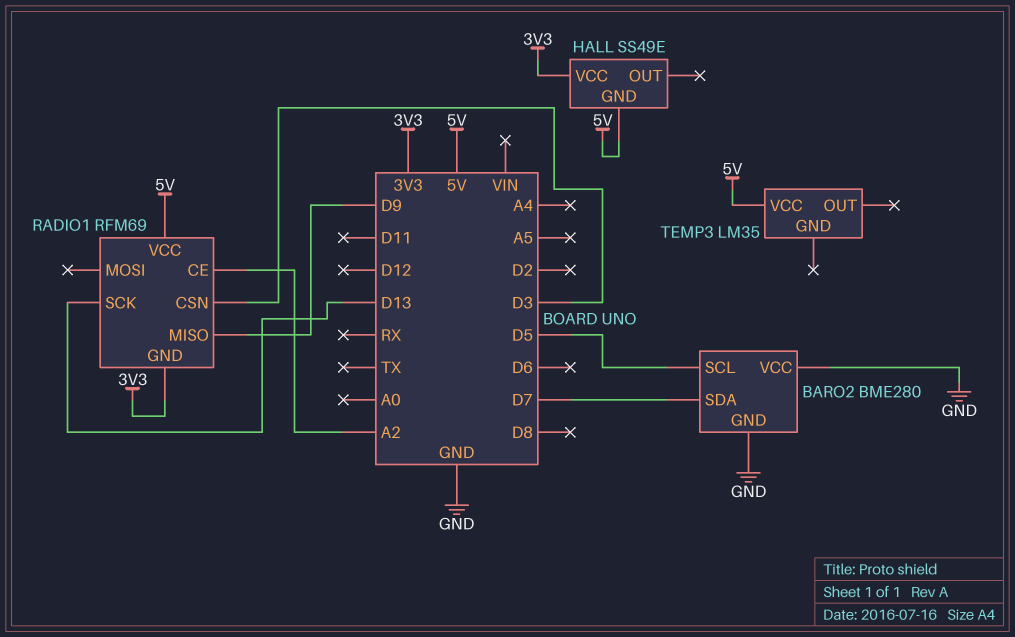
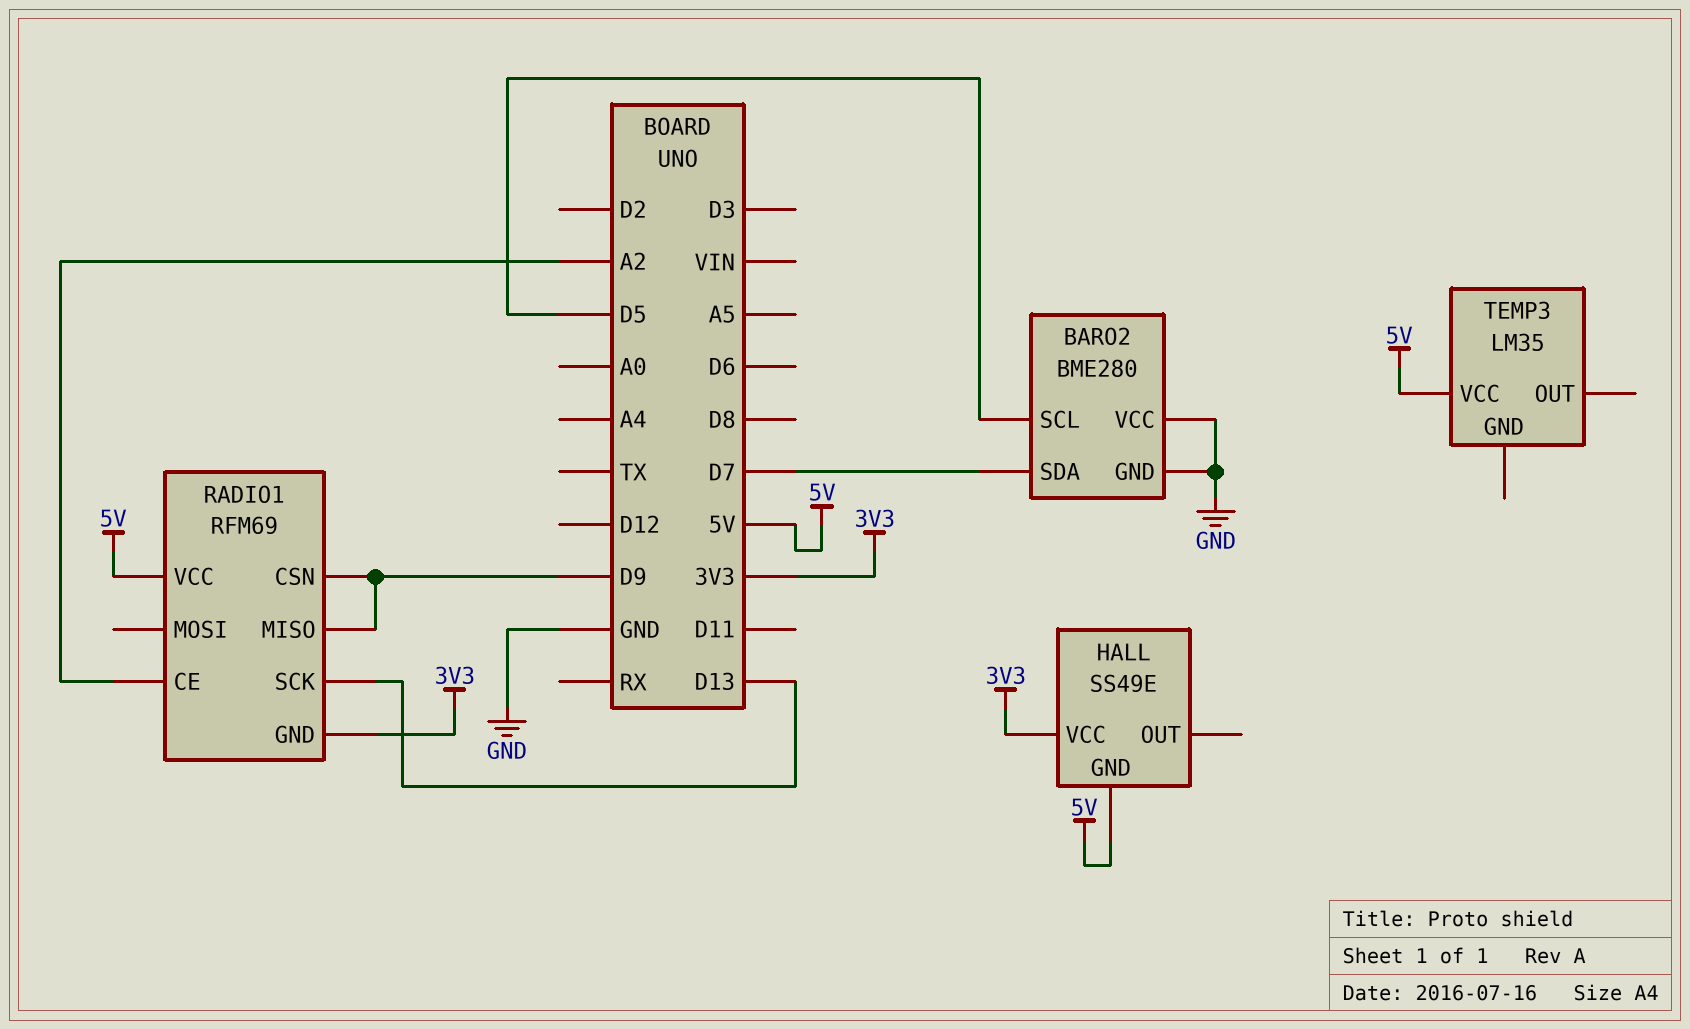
RADIO1 pin CSN: D3 -> D9

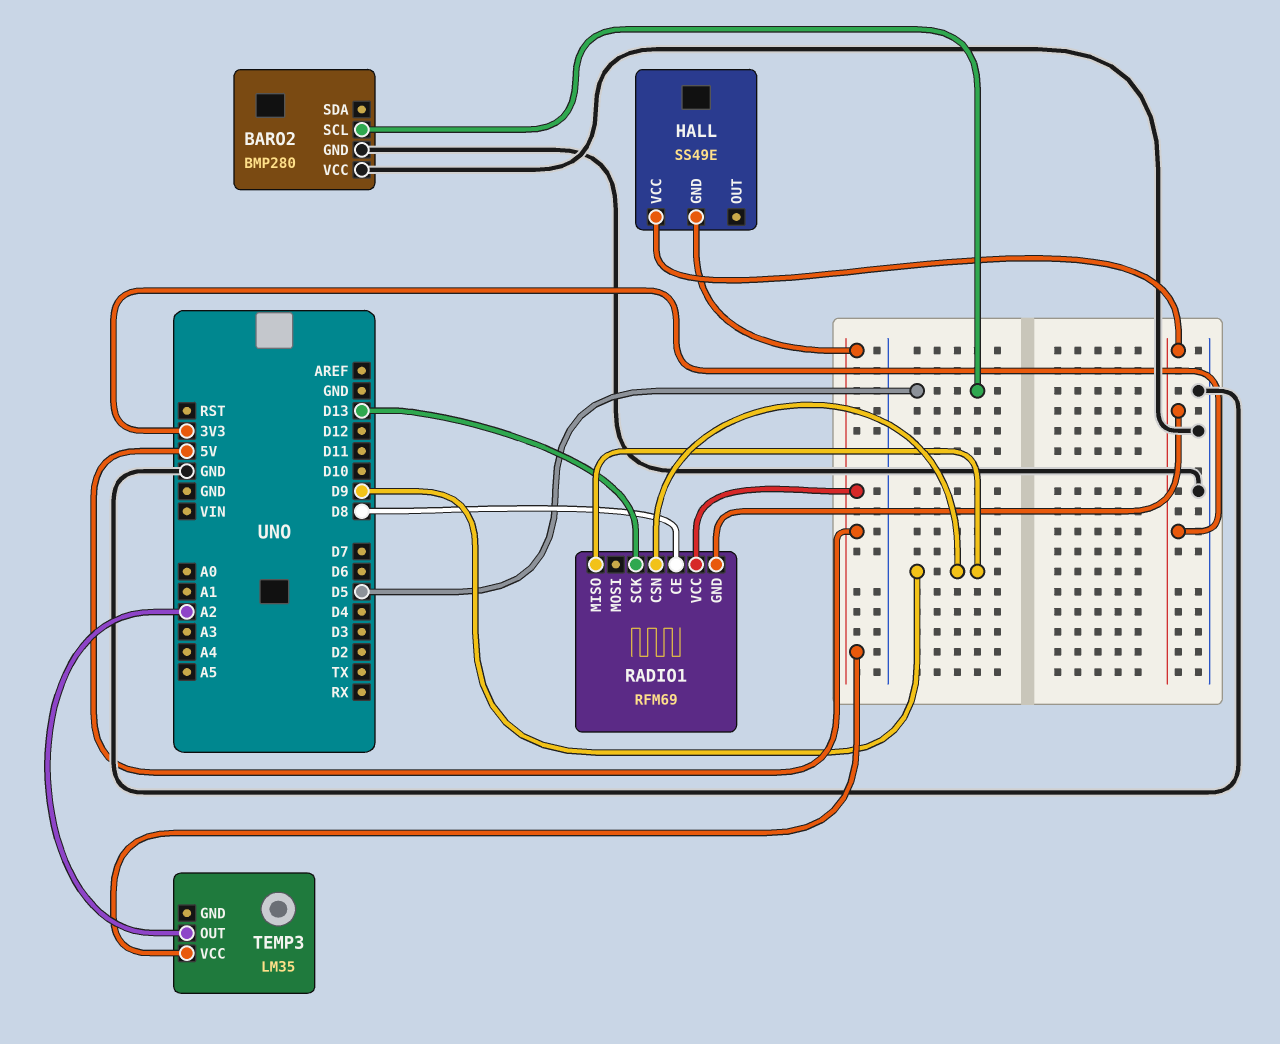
BARO2: BME280 -> BMP280
BARO2 pin SDA: D7 -> none
RADIO1 pin CE: A2 -> D8
TEMP3 pin OUT: none -> A2

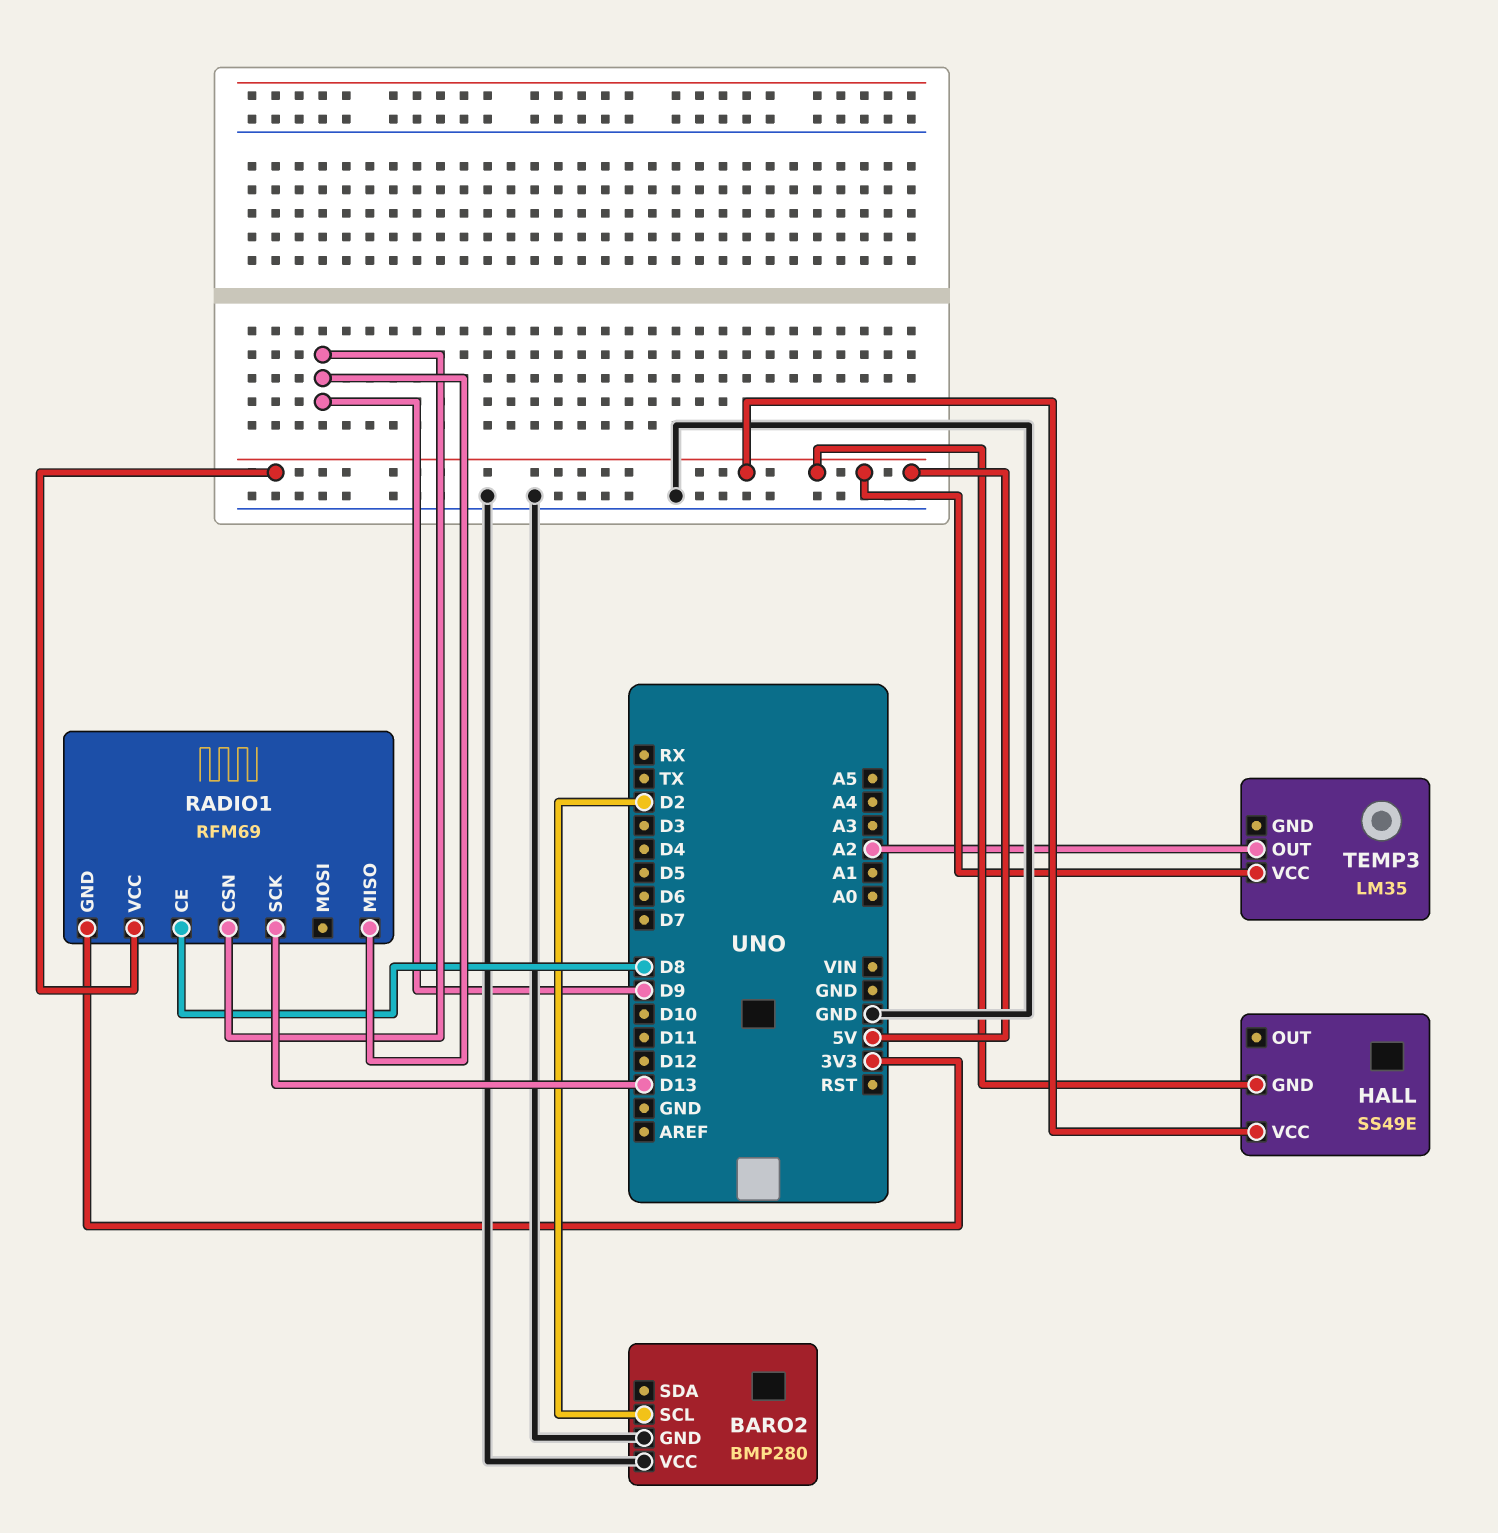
BARO2 pin SCL: D5 -> D2
HALL pin VCC: 3V3 -> 5V

